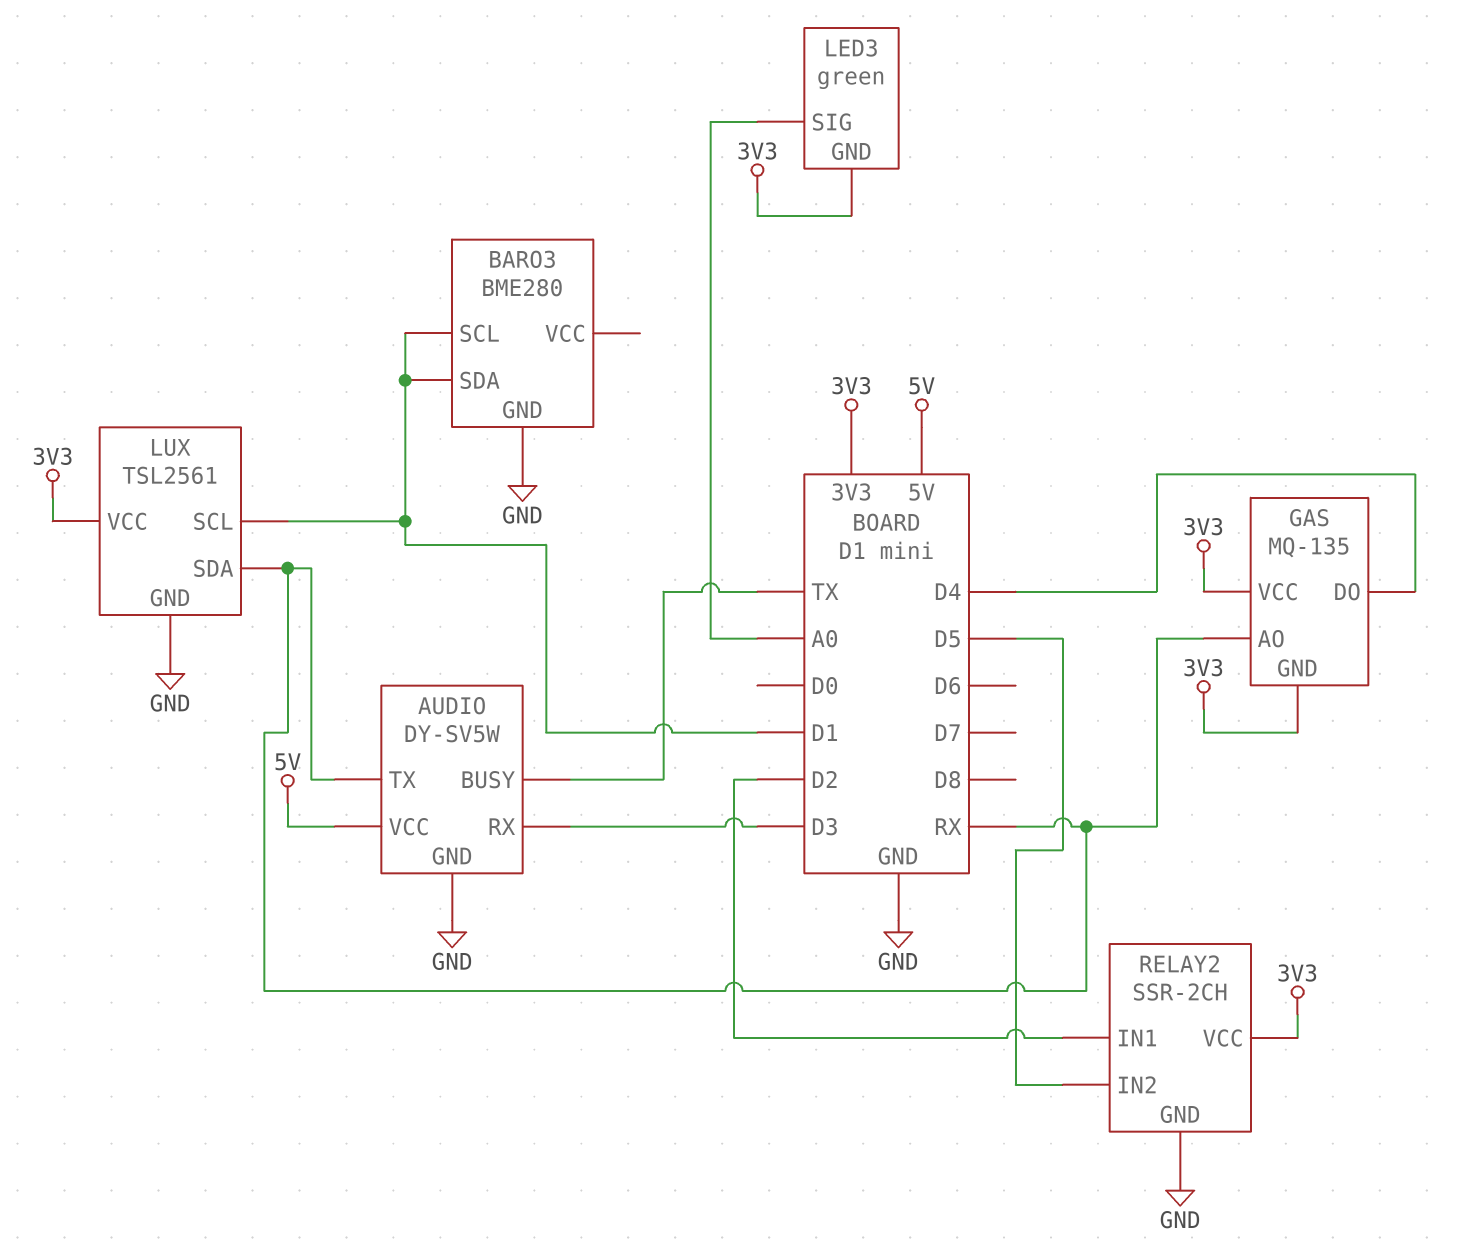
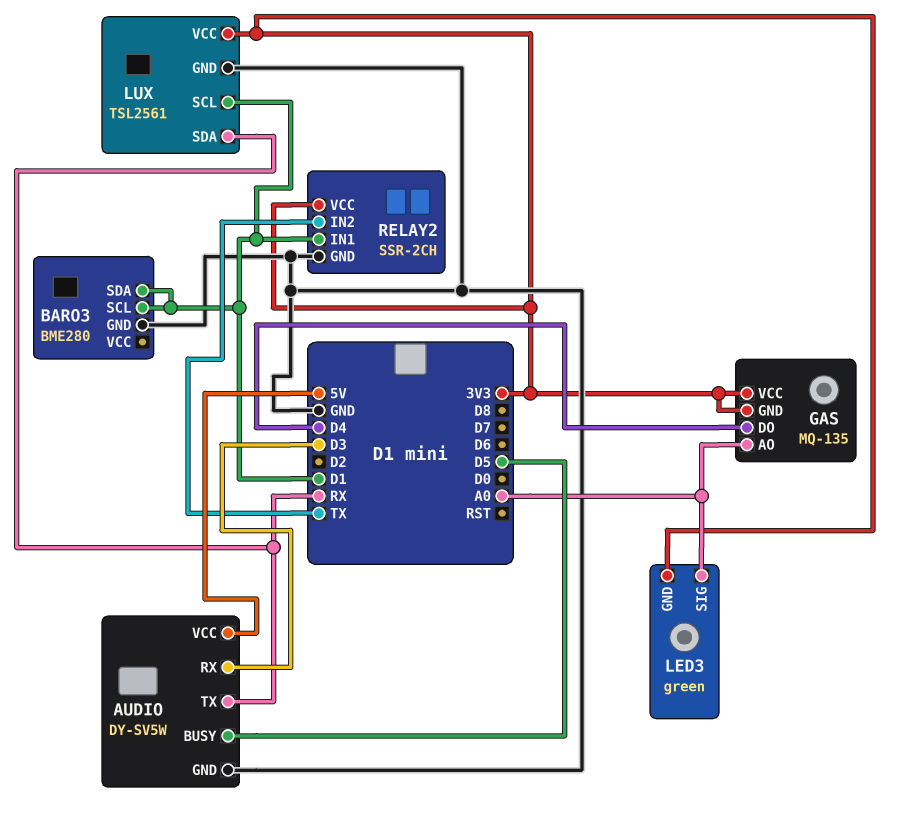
AUDIO pin BUSY: TX -> D5
GAS pin AO: RX -> A0
RELAY2 pin IN1: D2 -> D1
RELAY2 pin IN2: D5 -> TX

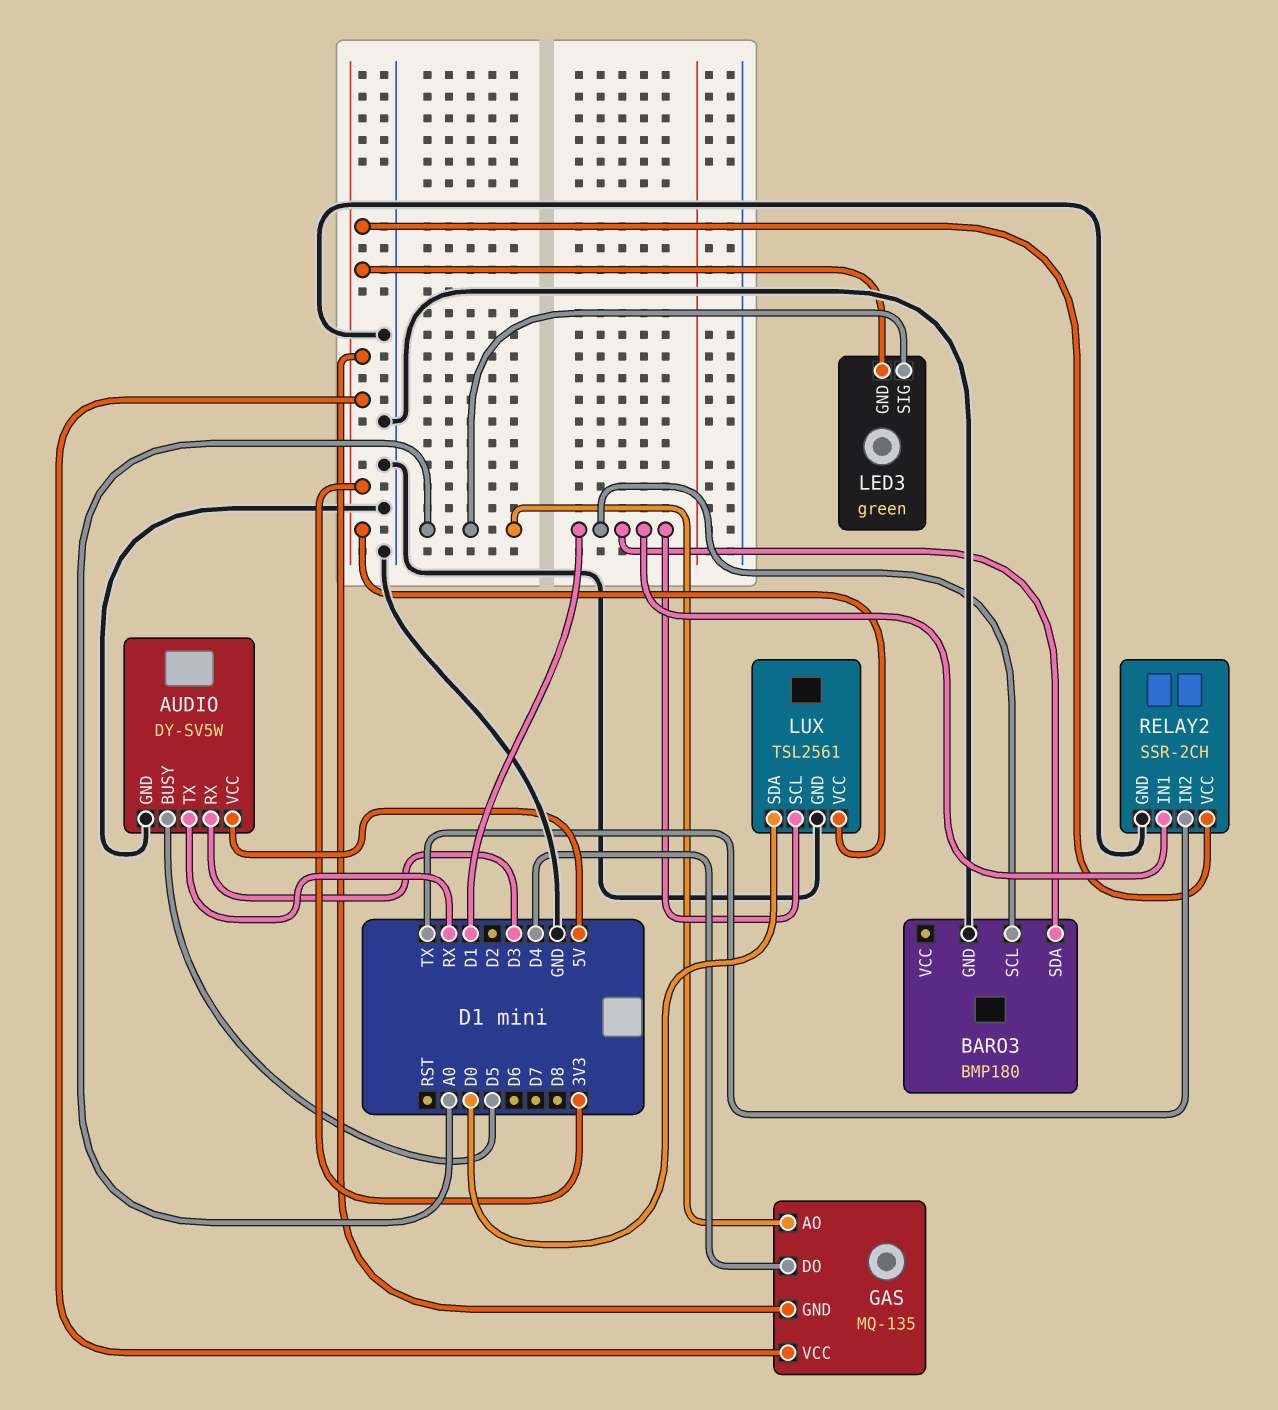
BARO3: BME280 -> BMP180
LUX pin SDA: RX -> D0

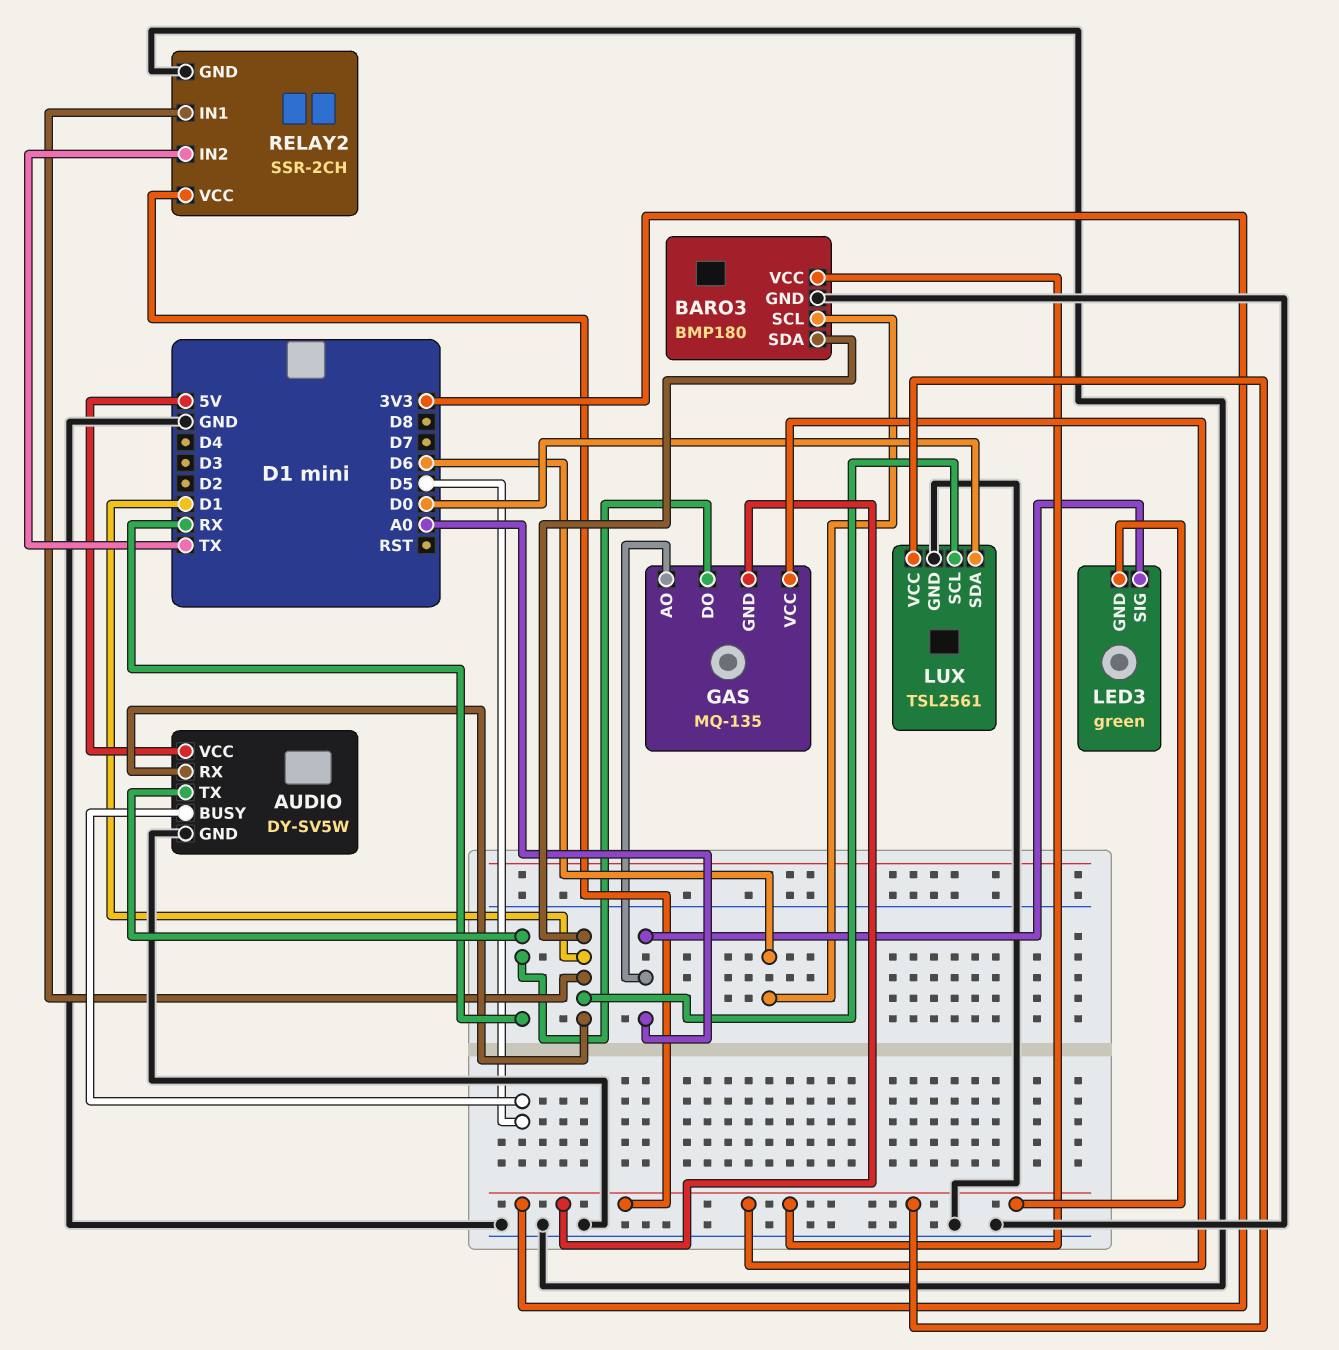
AUDIO pin RX: D3 -> D1
BARO3 pin SCL: D1 -> D6
BARO3 pin VCC: none -> 3V3
GAS pin DO: D4 -> RX

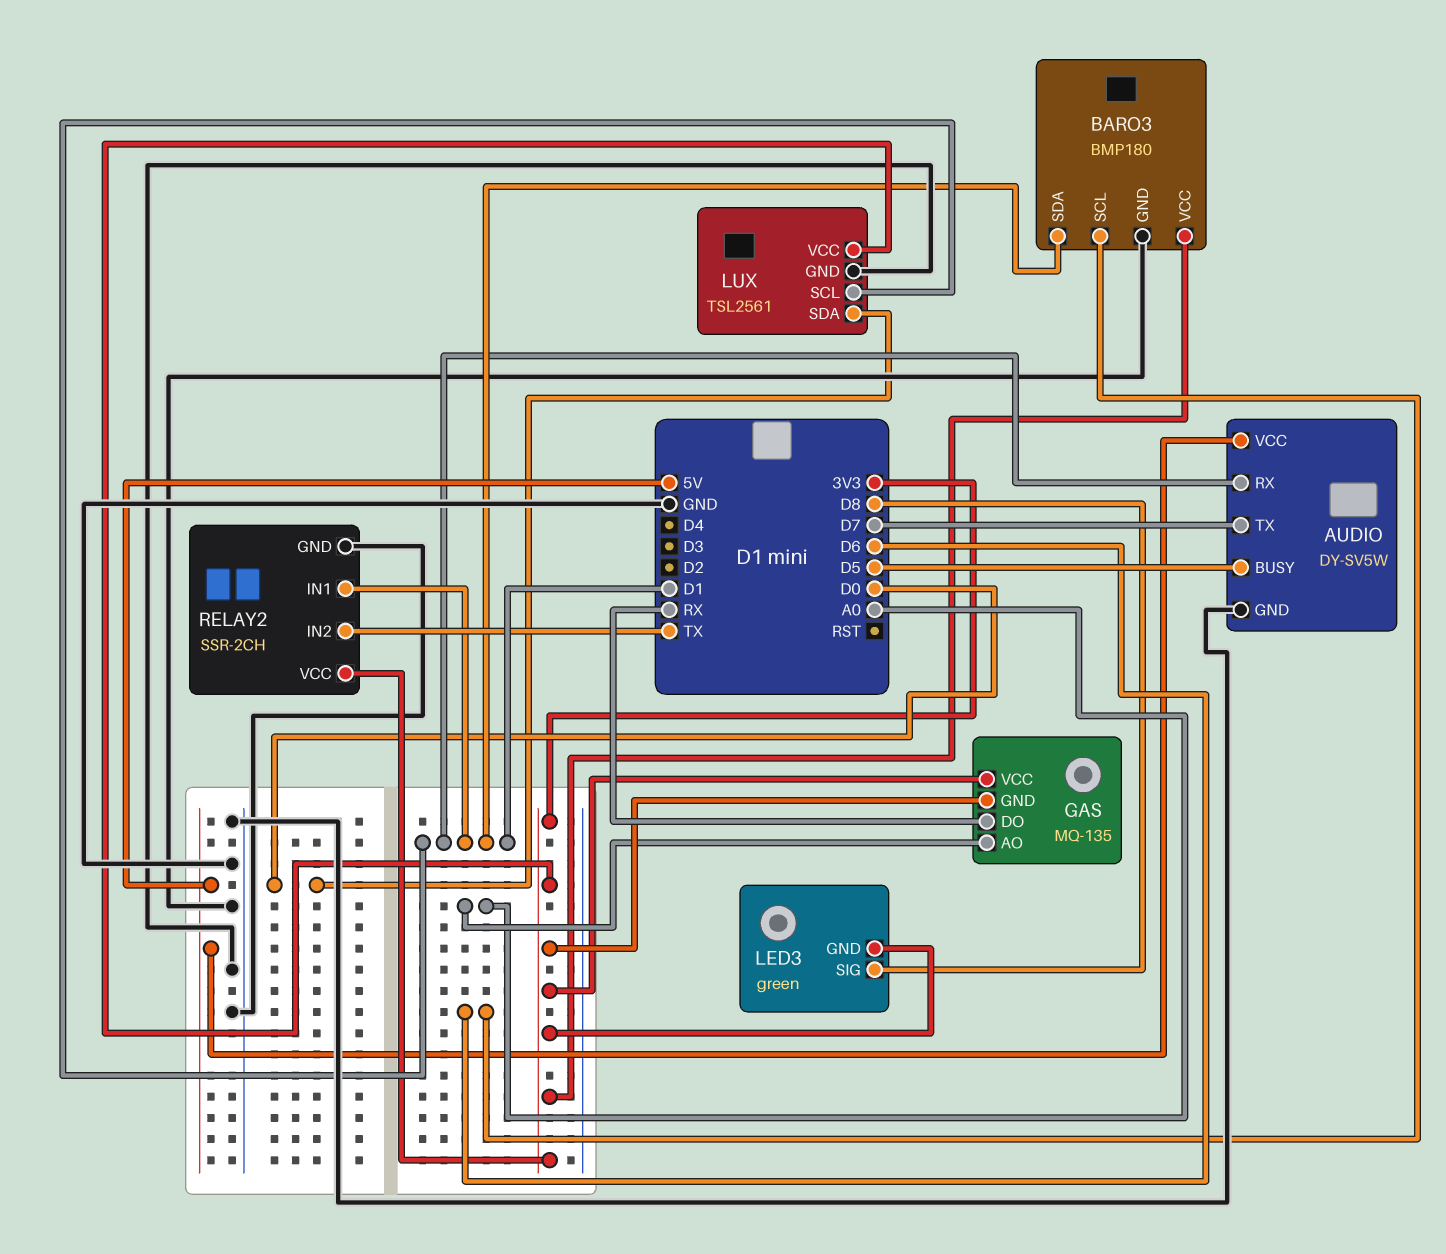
AUDIO pin TX: RX -> D7
LED3 pin SIG: A0 -> D8

